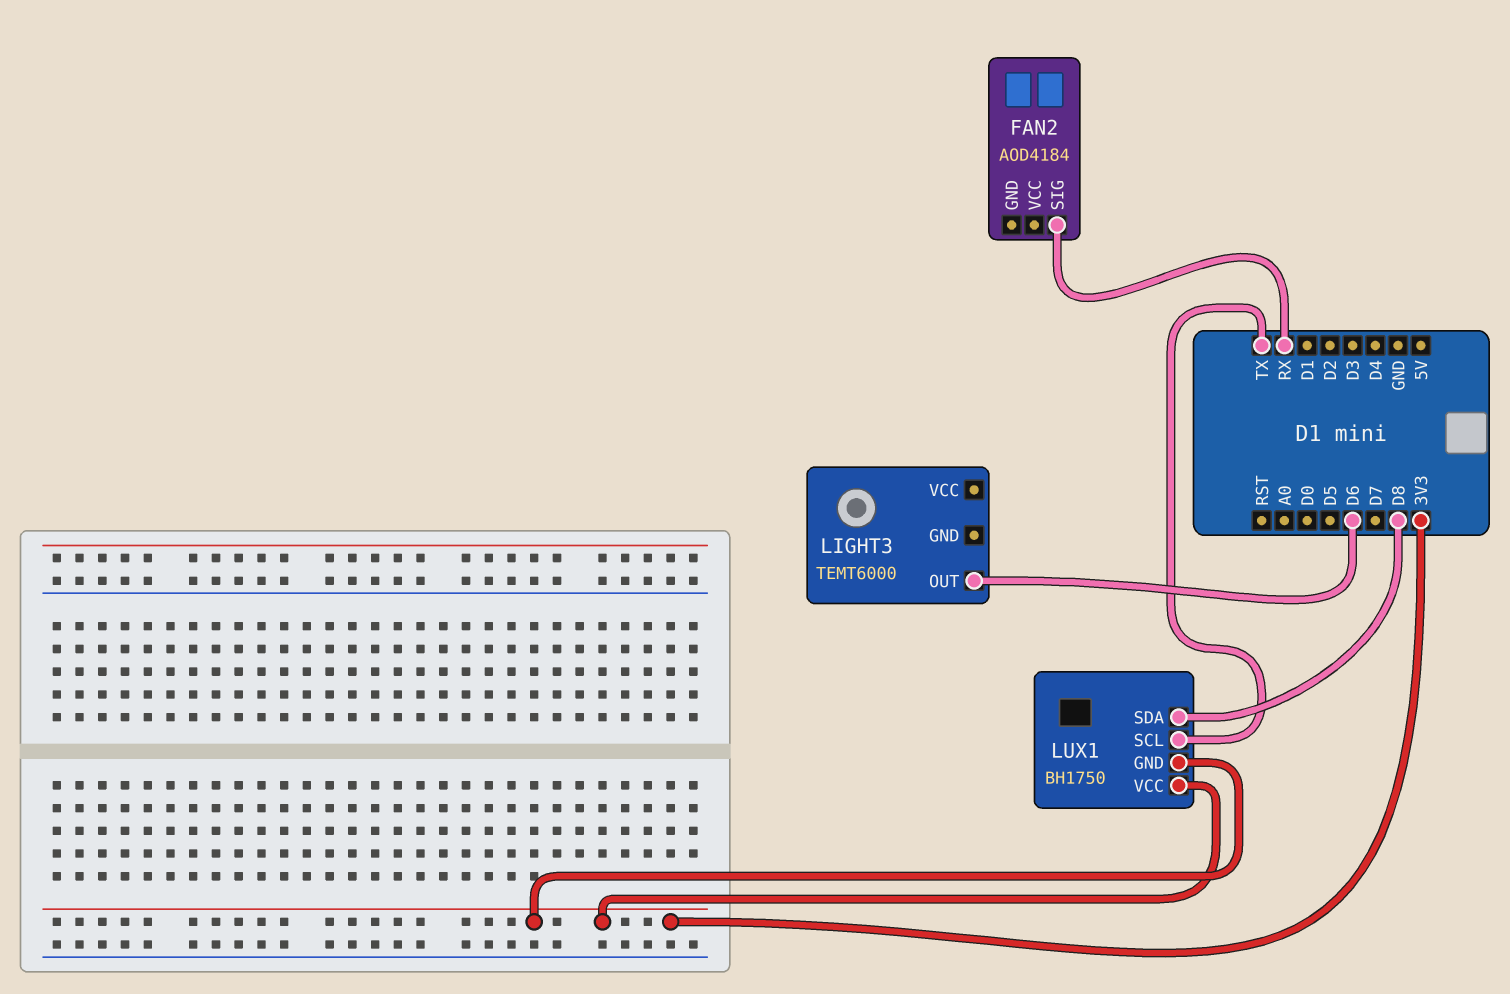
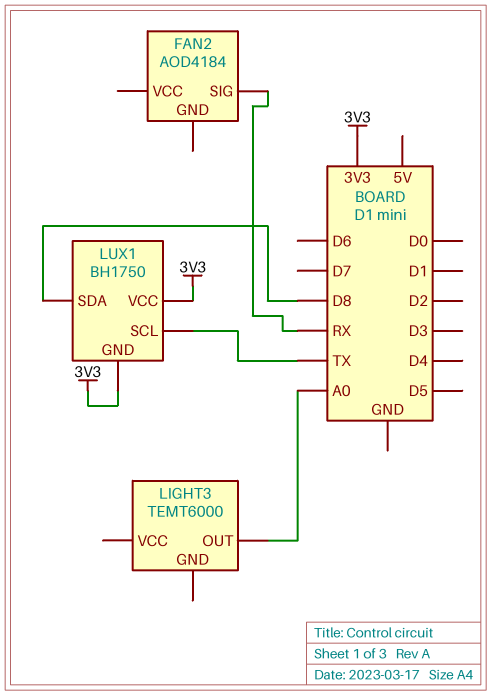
LIGHT3 pin OUT: D6 -> A0

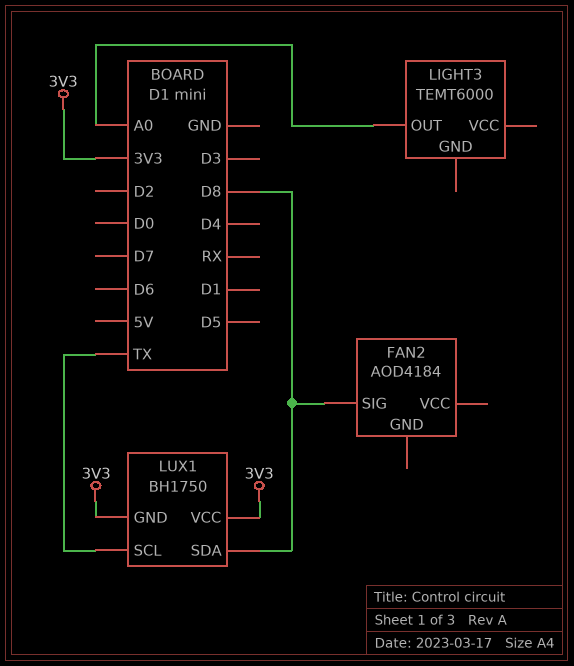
FAN2 pin SIG: RX -> D8

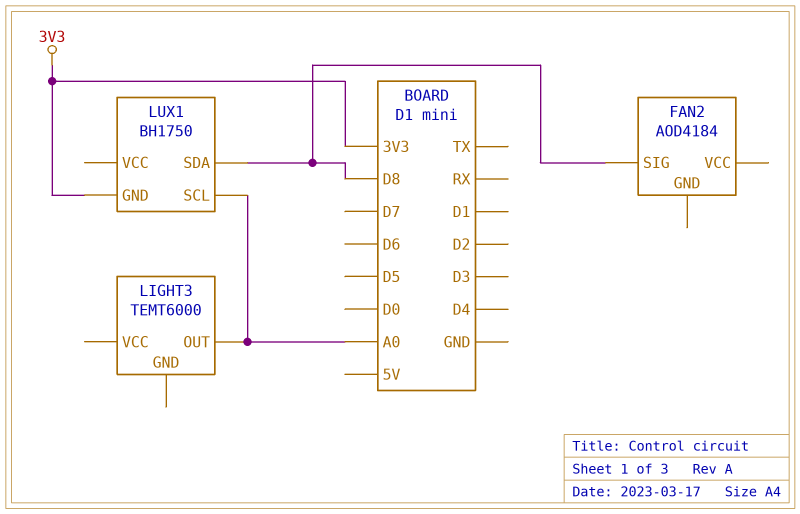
LUX1 pin SCL: TX -> A0
LUX1 pin VCC: 3V3 -> none

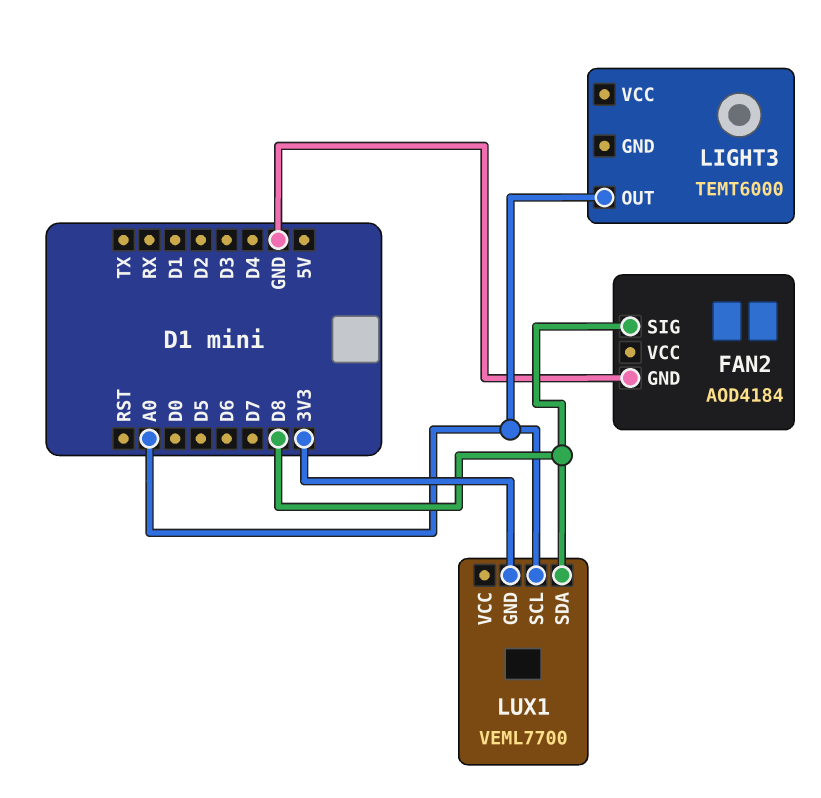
FAN2 pin GND: none -> GND
LUX1: BH1750 -> VEML7700

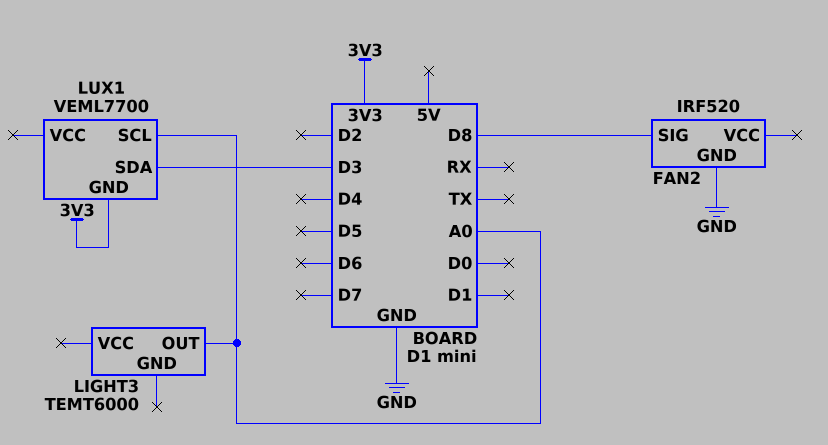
FAN2: AOD4184 -> IRF520
LUX1 pin SDA: D8 -> D3

